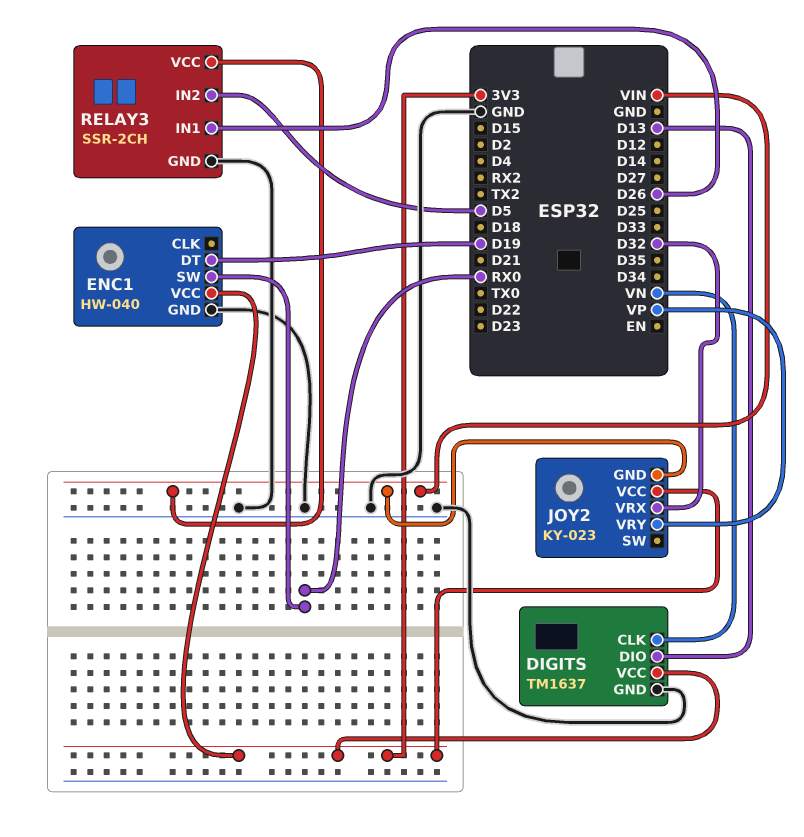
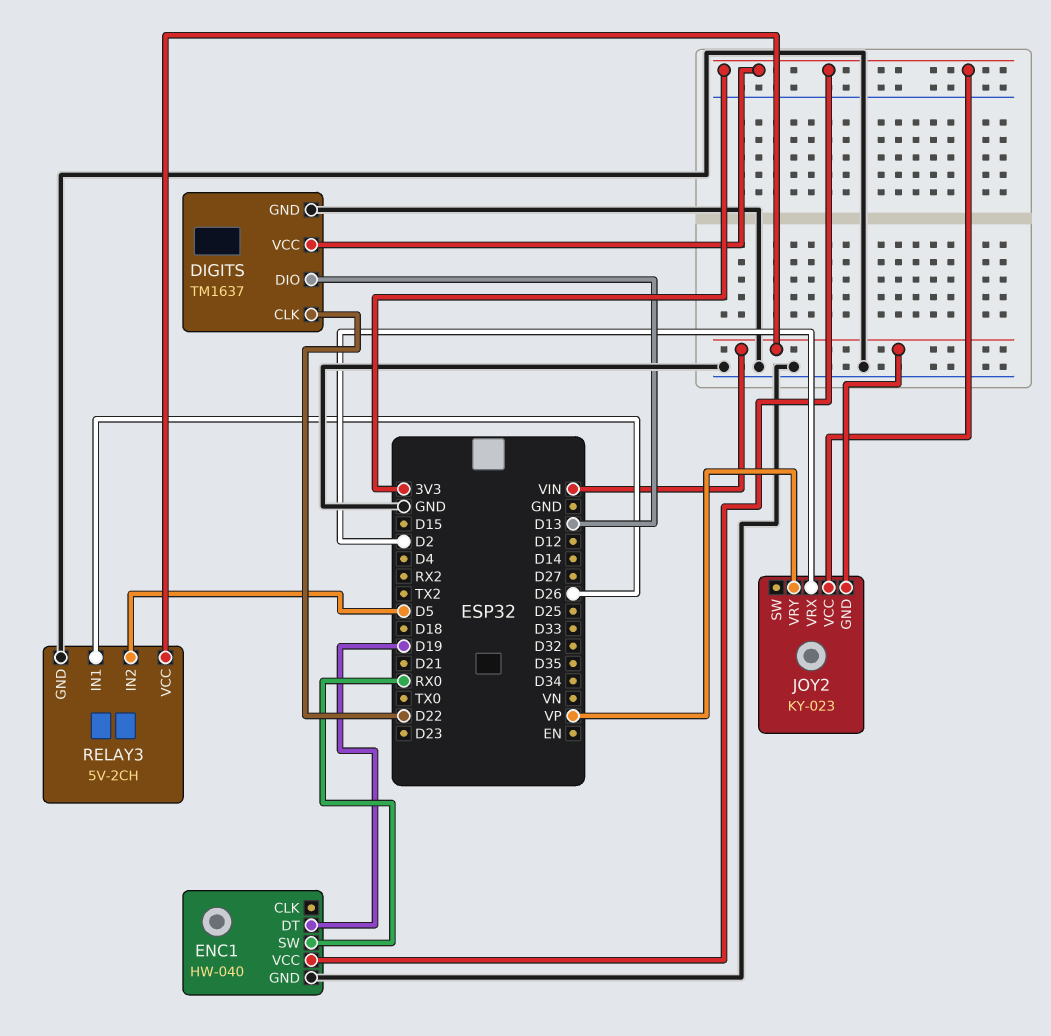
DIGITS pin CLK: VN -> D22
JOY2 pin VRX: D32 -> D2
RELAY3: SSR-2CH -> 5V-2CH

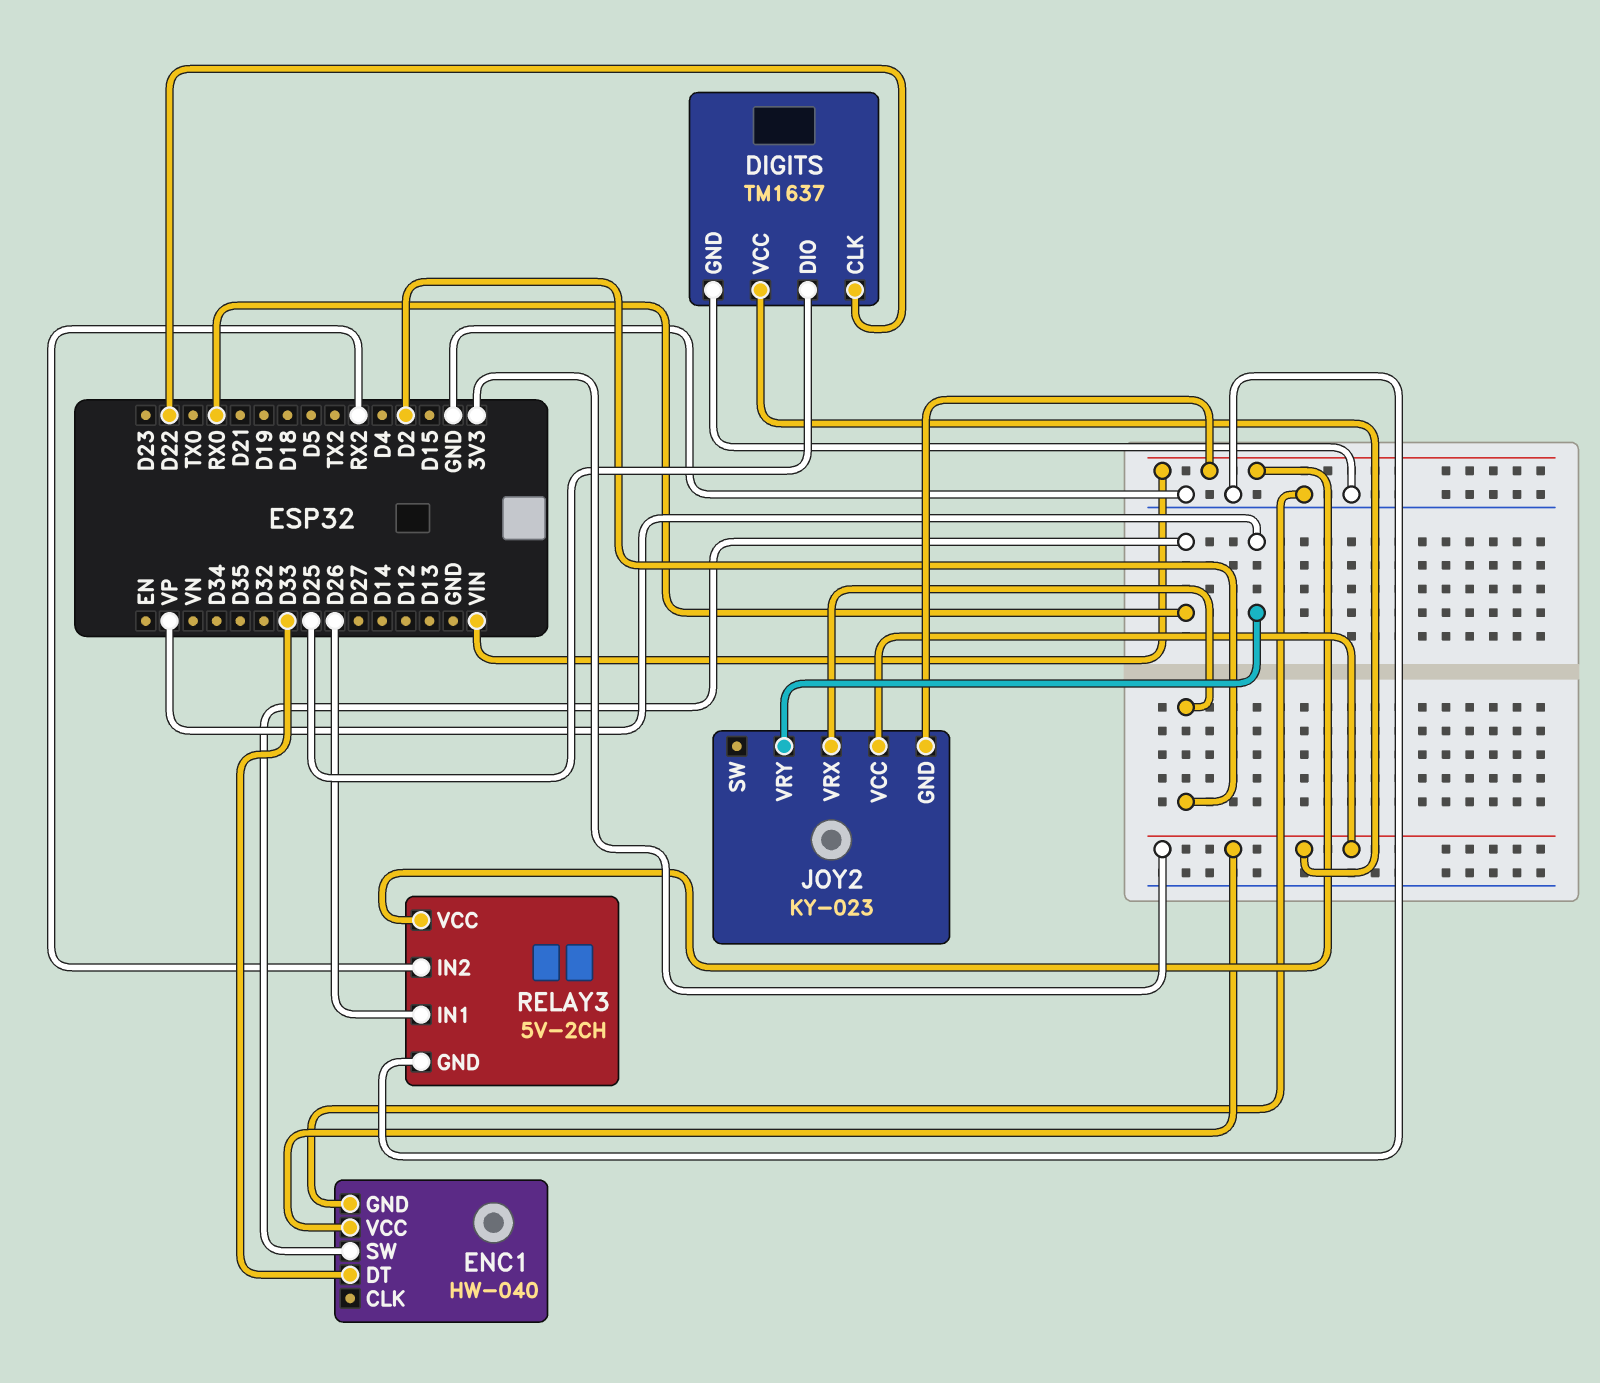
DIGITS pin DIO: D13 -> D25
ENC1 pin DT: D19 -> D33
RELAY3 pin IN2: D5 -> RX2

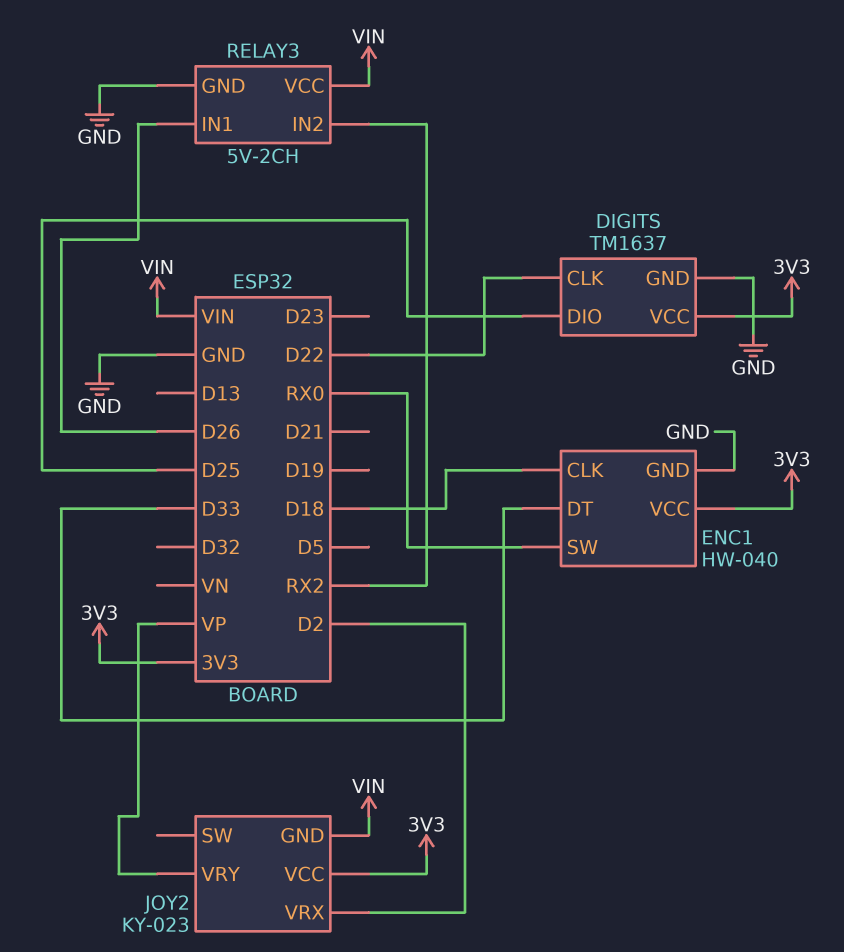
ENC1 pin CLK: none -> D18

